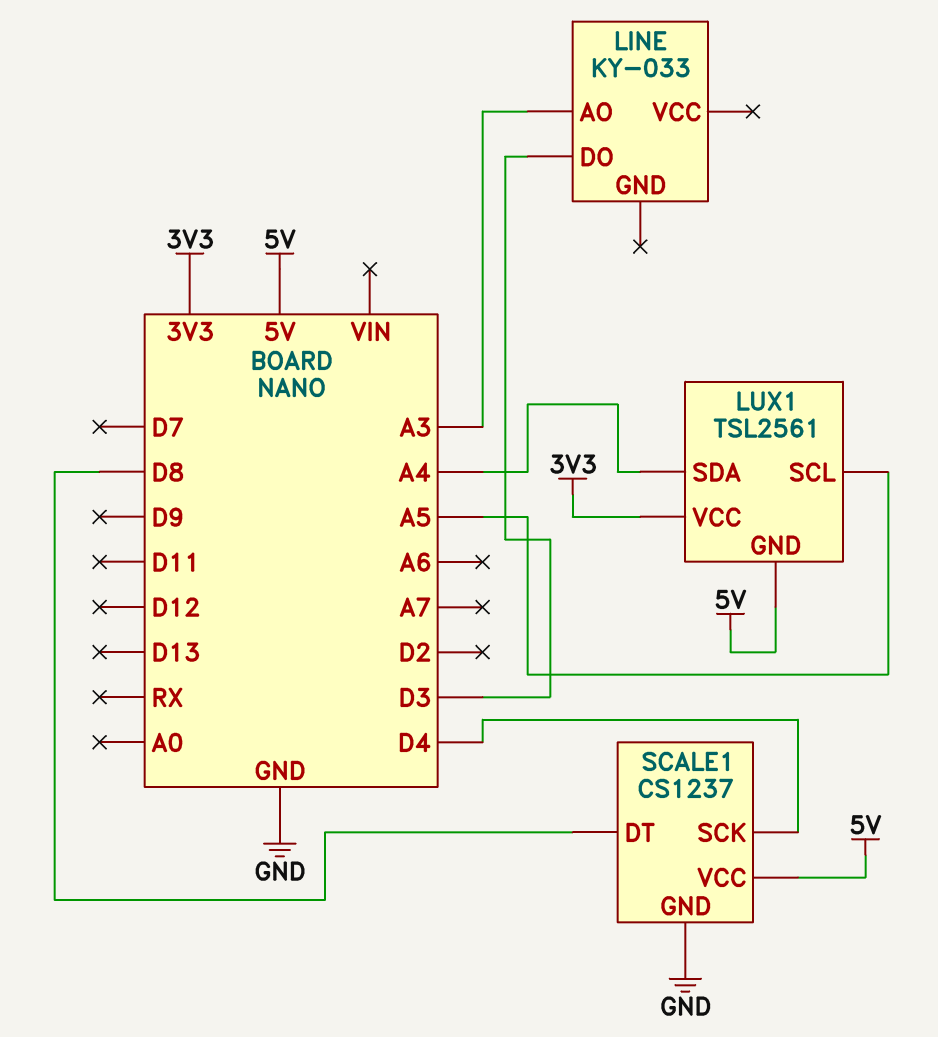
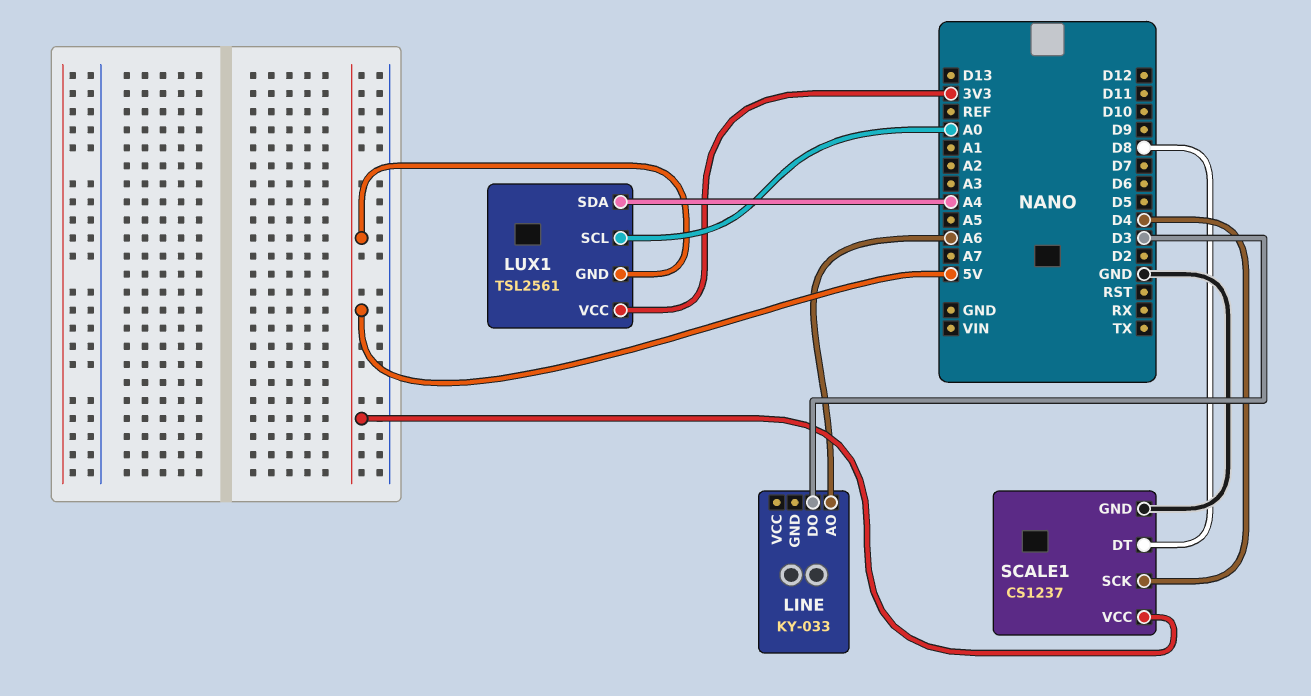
LINE pin AO: A3 -> A6
LUX1 pin SCL: A5 -> A0

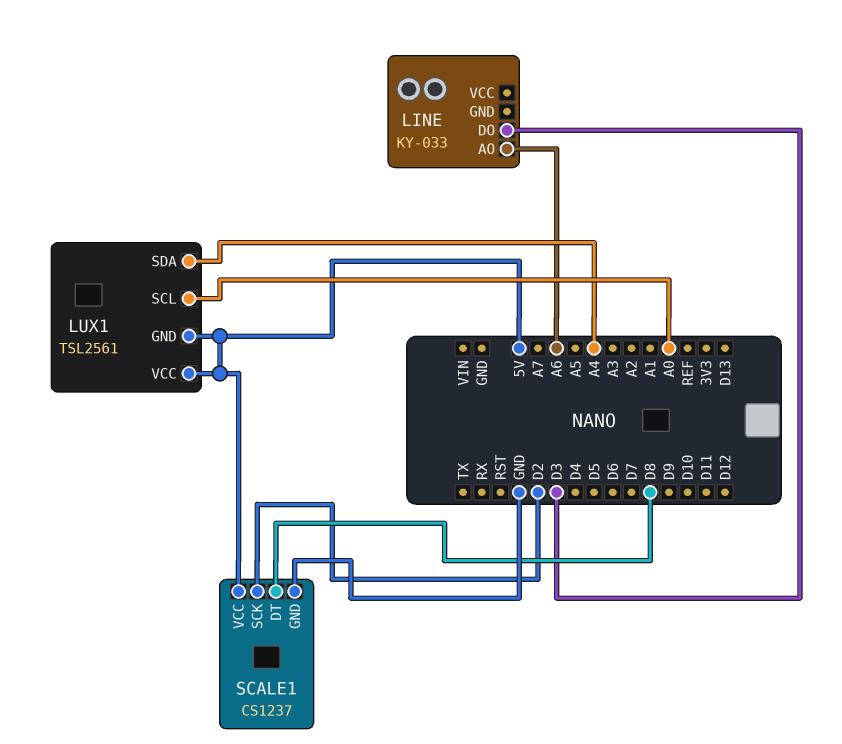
LUX1 pin VCC: 3V3 -> 5V
SCALE1 pin SCK: D4 -> D2

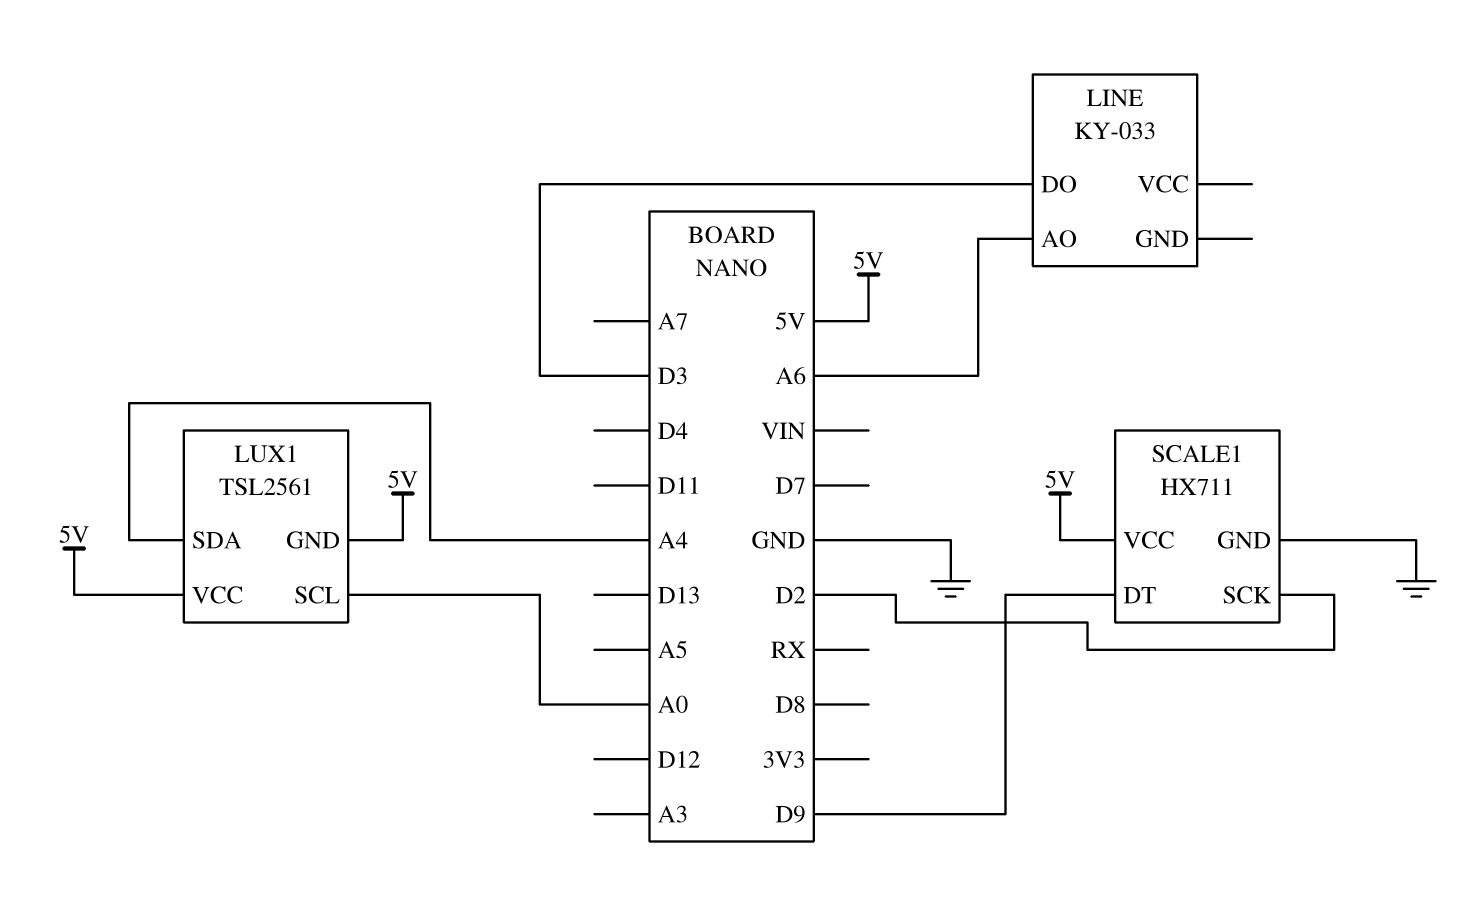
SCALE1: CS1237 -> HX711
SCALE1 pin DT: D8 -> D9

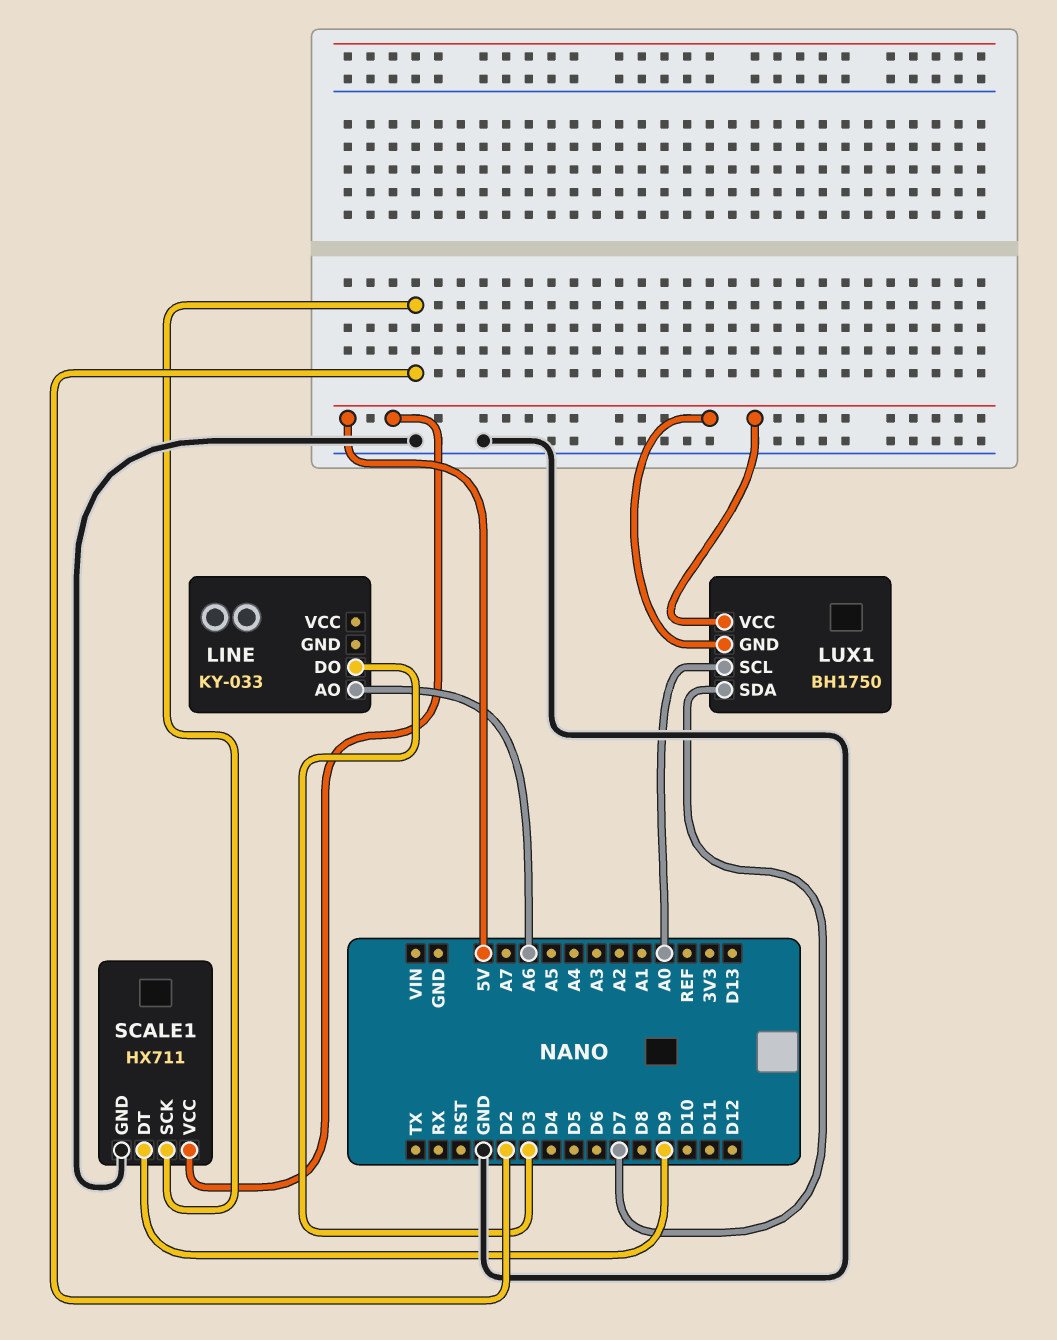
LUX1: TSL2561 -> BH1750
LUX1 pin SDA: A4 -> D7

